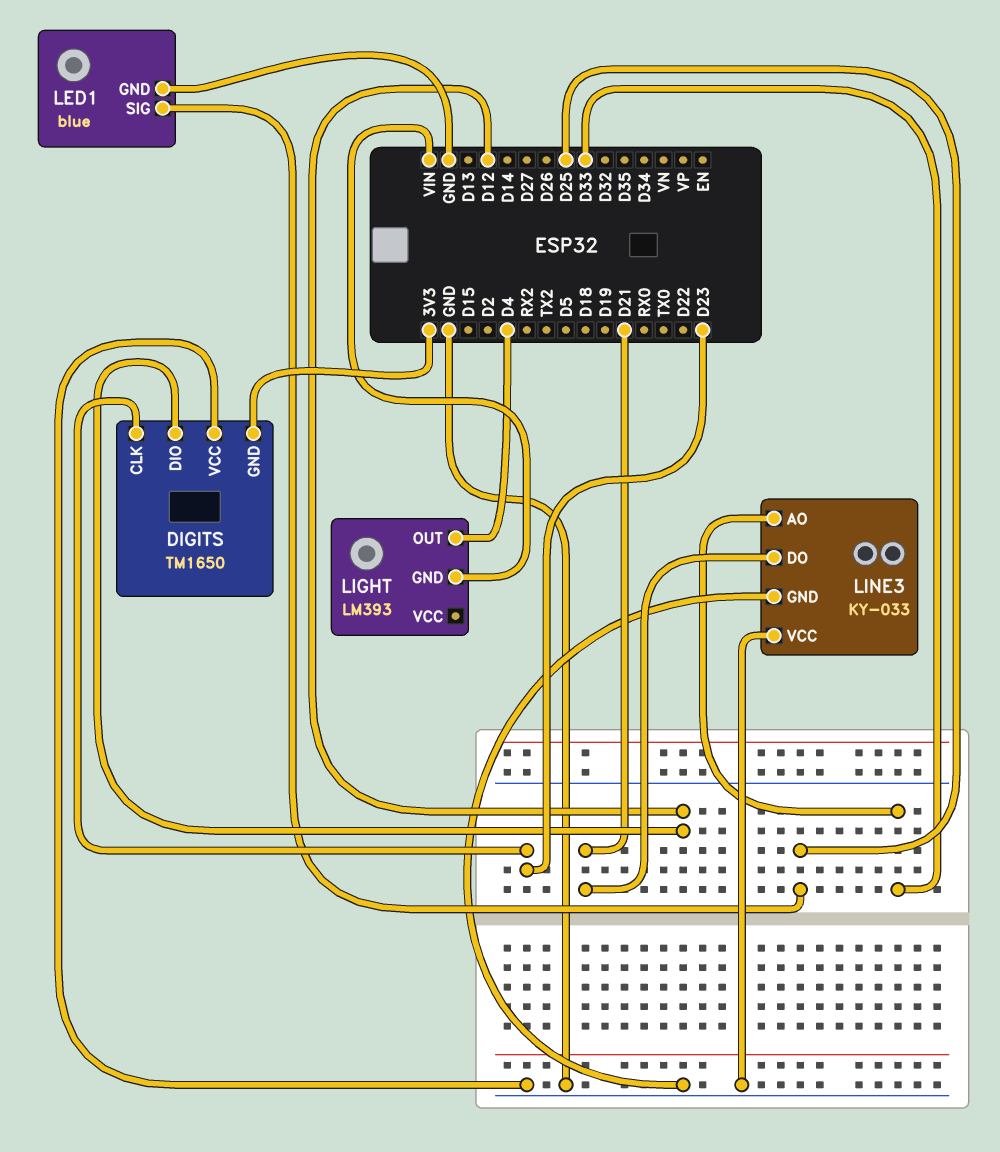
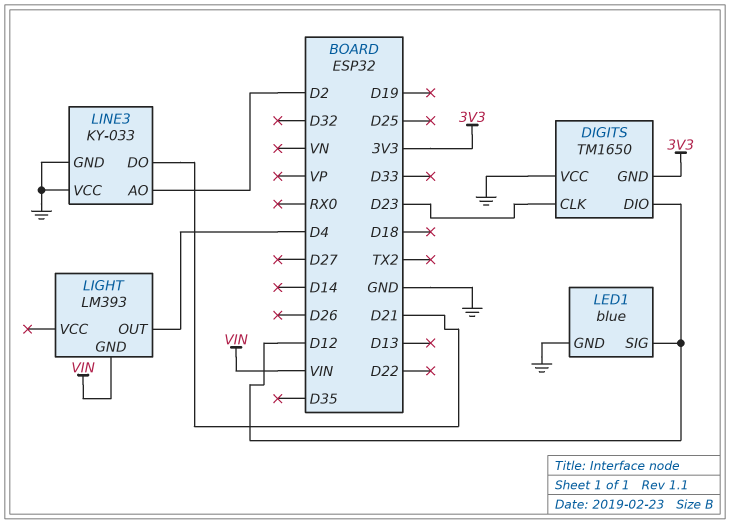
LED1 pin SIG: D25 -> D12
LINE3 pin AO: D33 -> D2

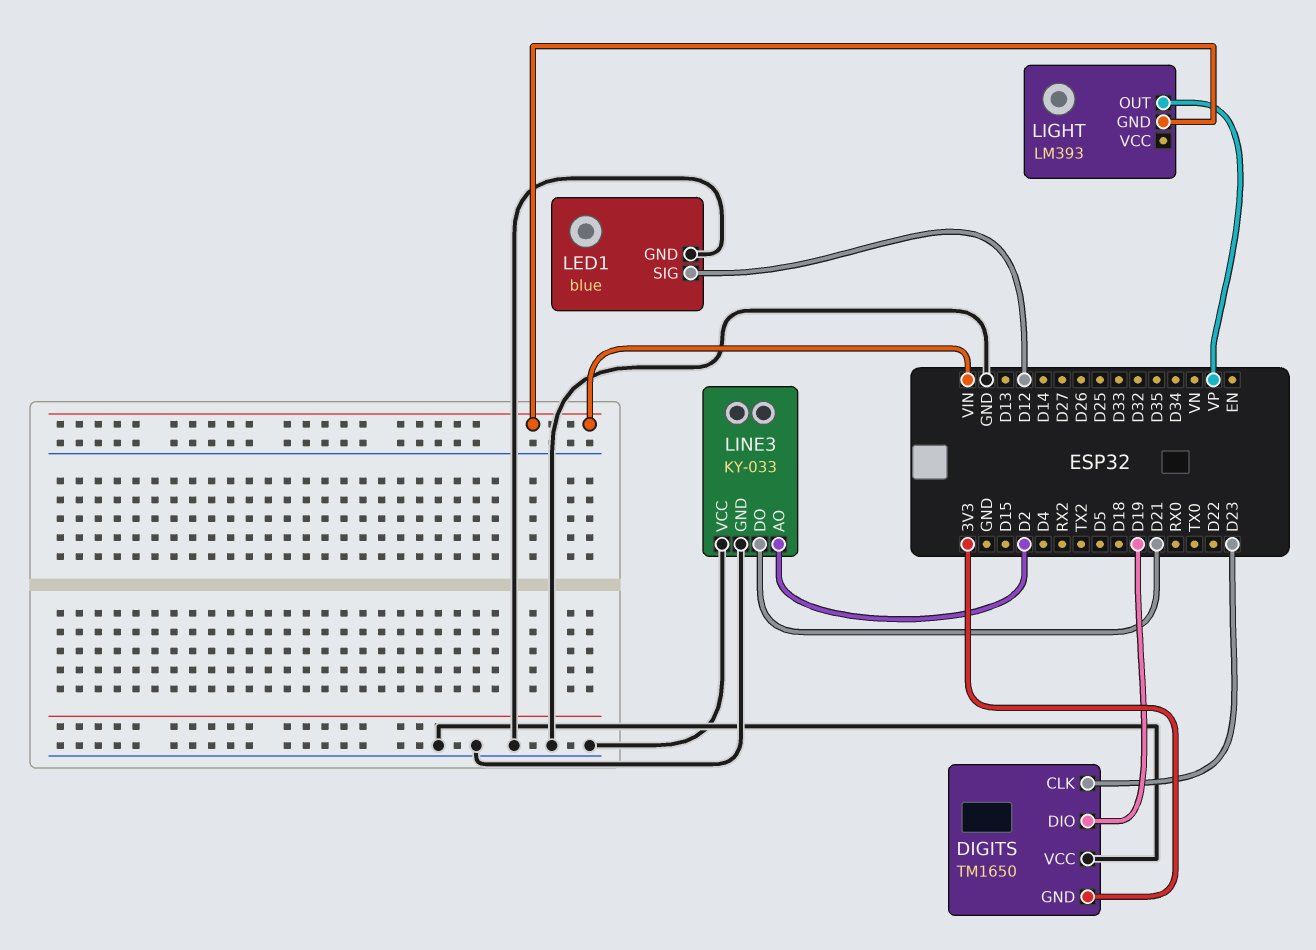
DIGITS pin DIO: D12 -> D19
LIGHT pin OUT: D4 -> VP

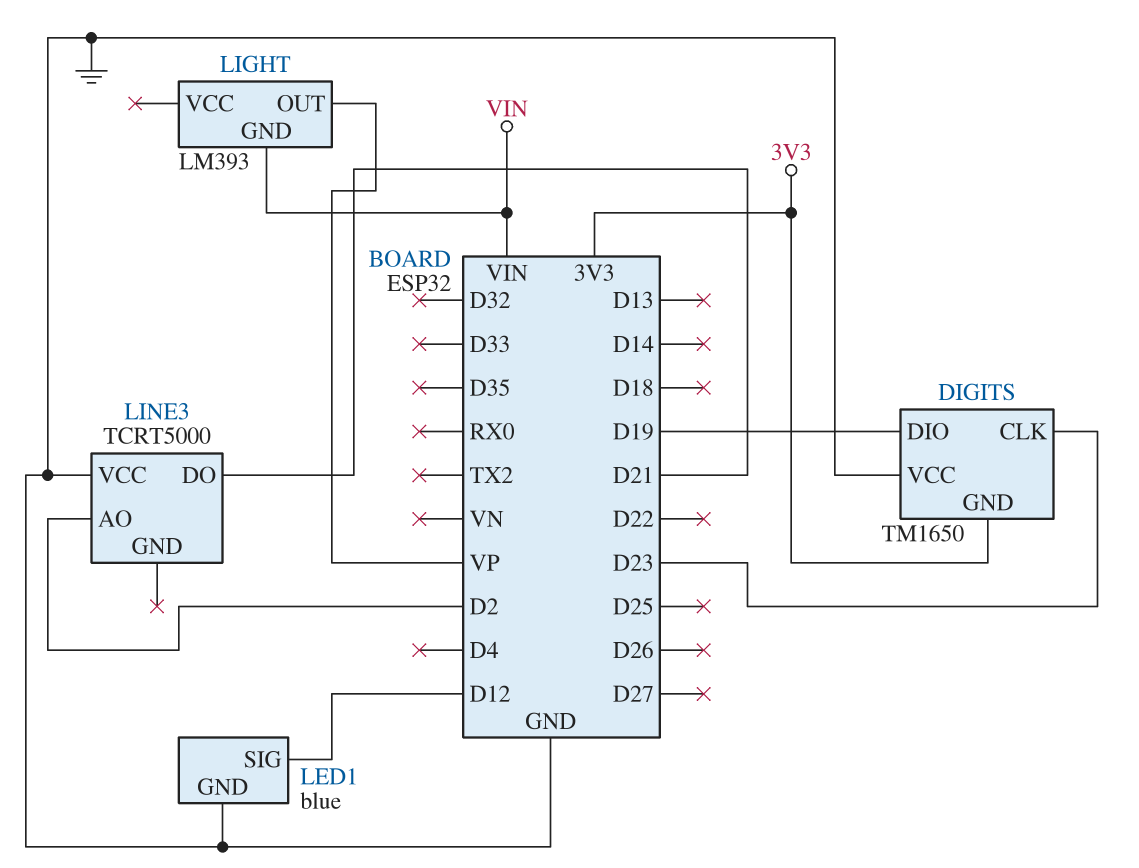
LINE3: KY-033 -> TCRT5000
LINE3 pin GND: GND -> none

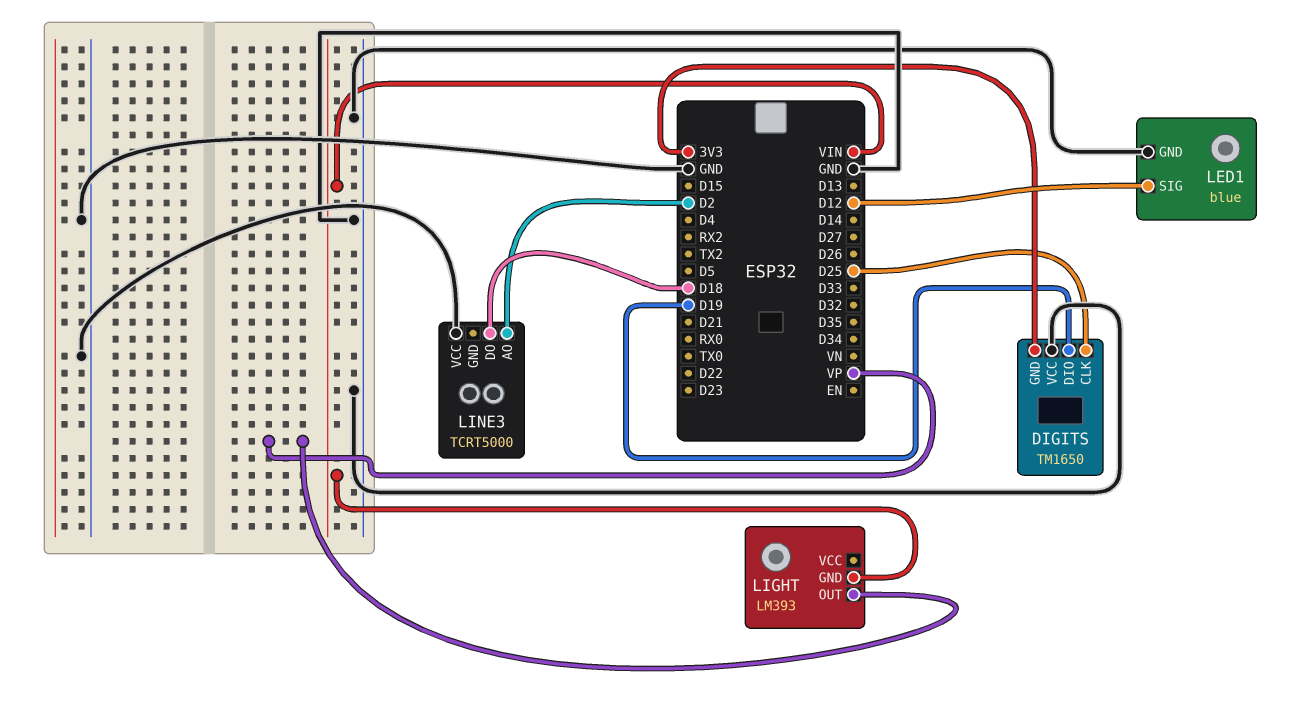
DIGITS pin CLK: D23 -> D25
LINE3 pin DO: D21 -> D18

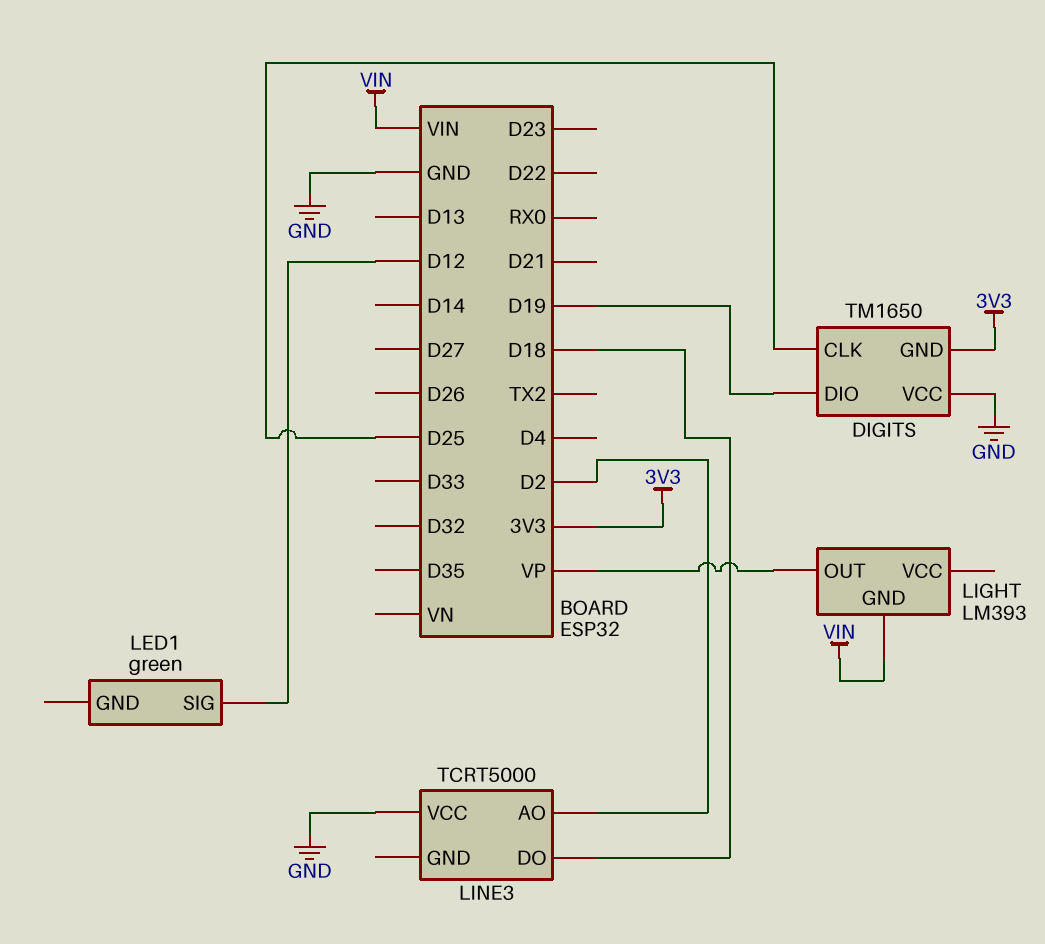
LED1: blue -> green
LED1 pin GND: GND -> none

